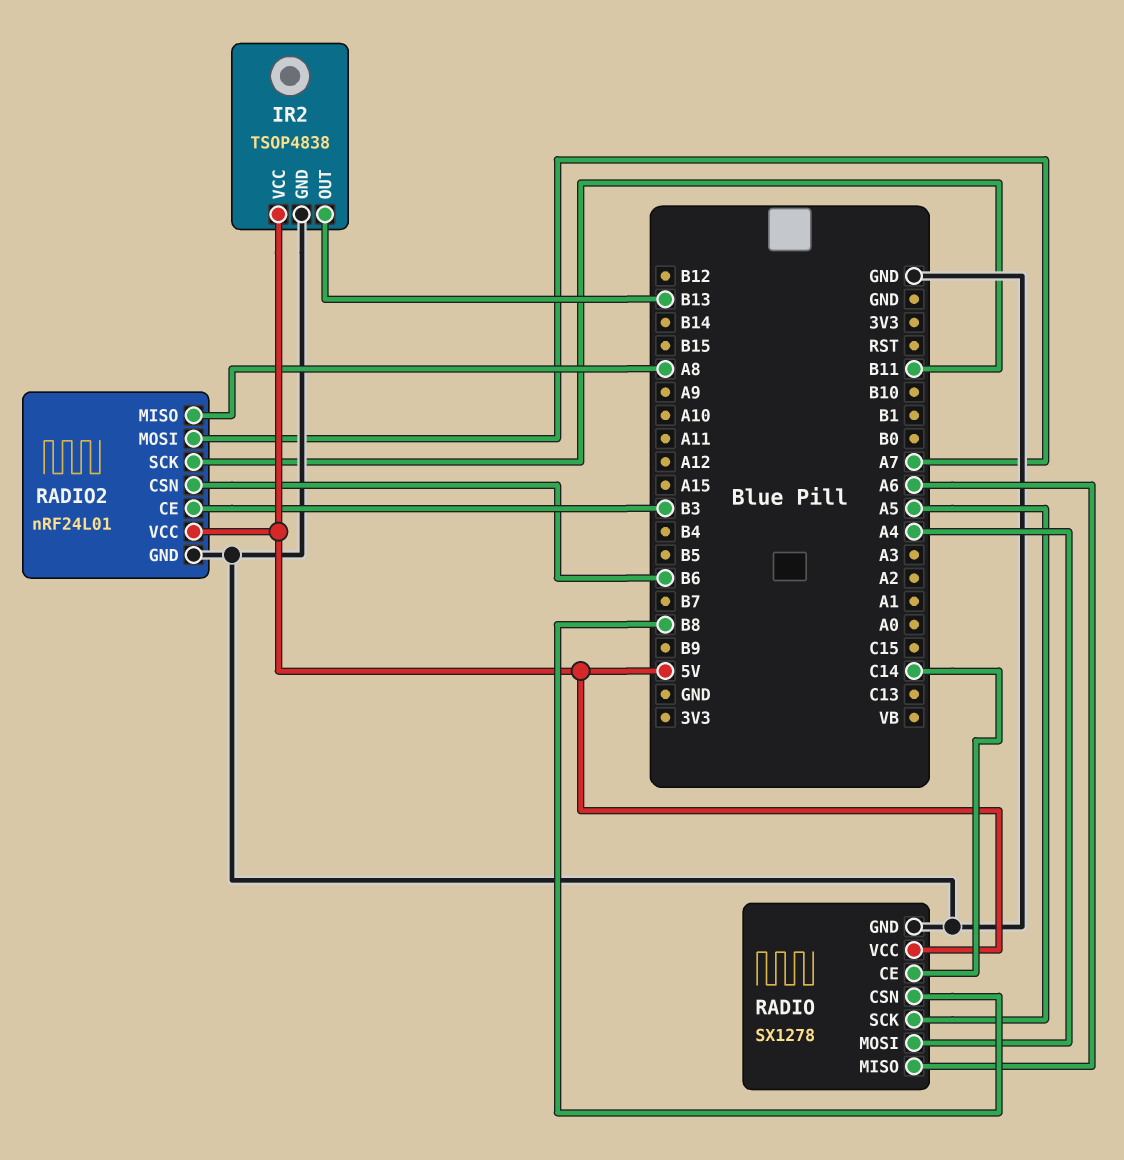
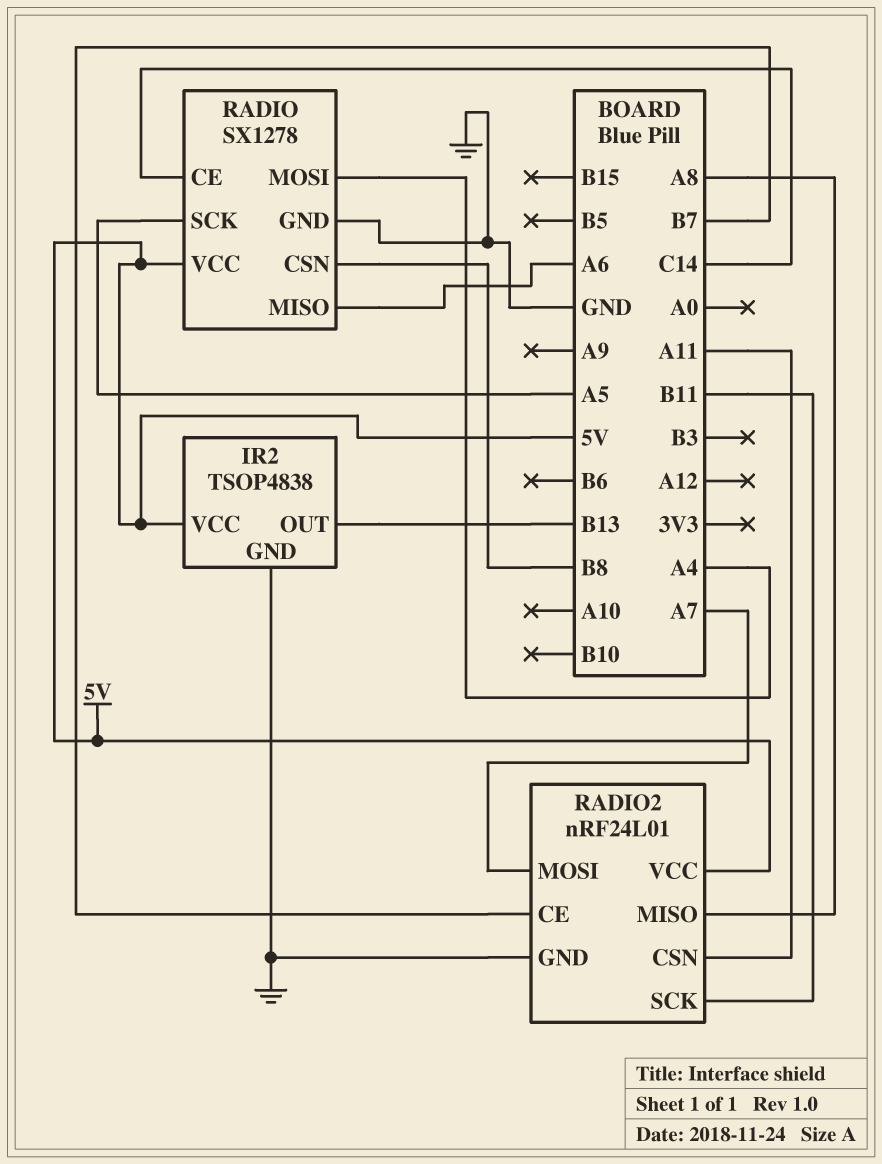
RADIO2 pin CE: B3 -> B7
RADIO2 pin CSN: B6 -> A11

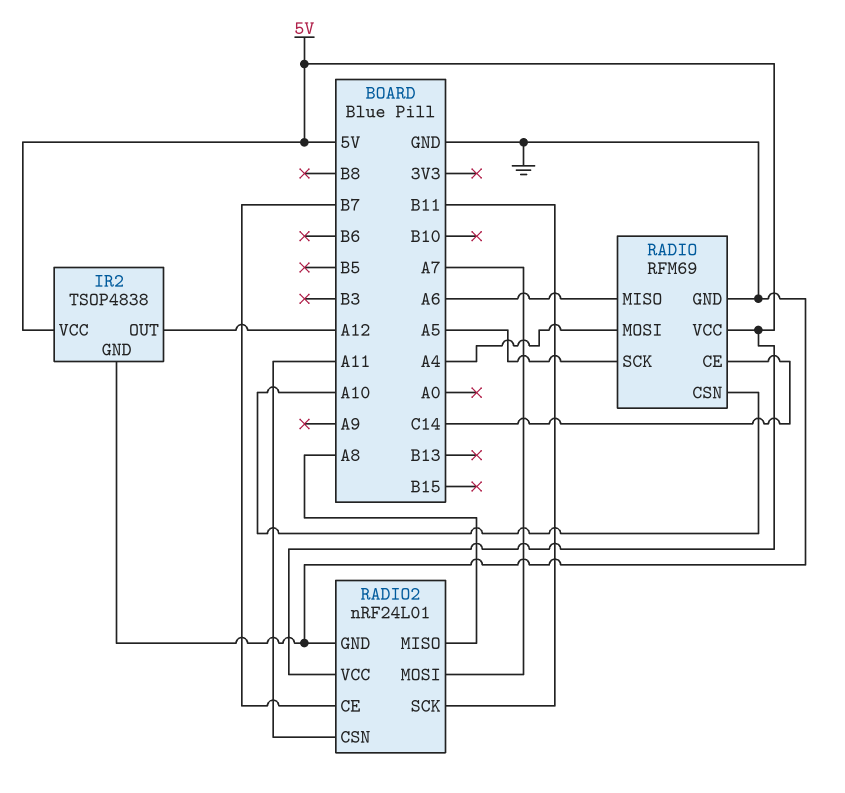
IR2 pin OUT: B13 -> A12
RADIO: SX1278 -> RFM69
RADIO pin CSN: B8 -> A10

